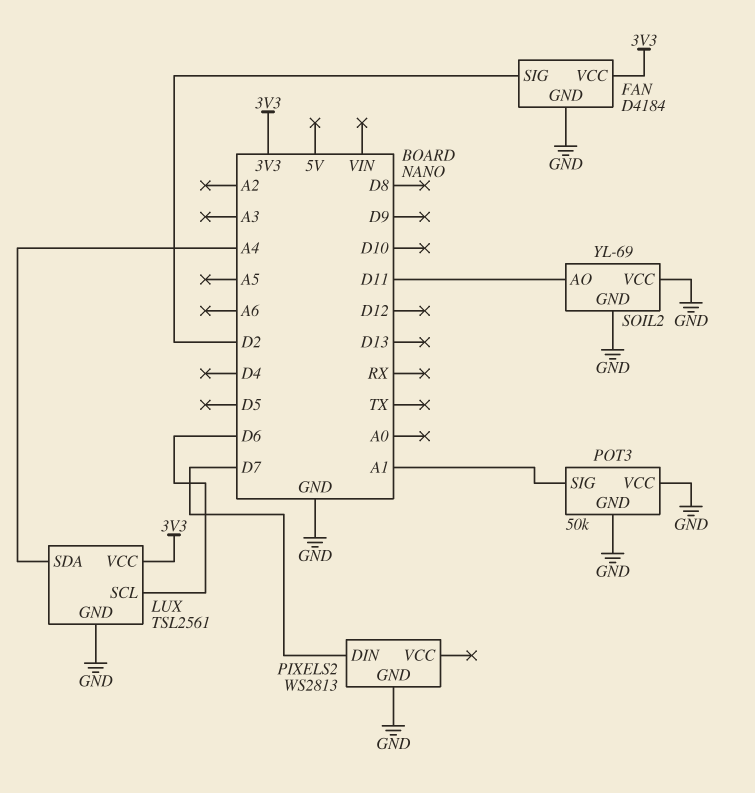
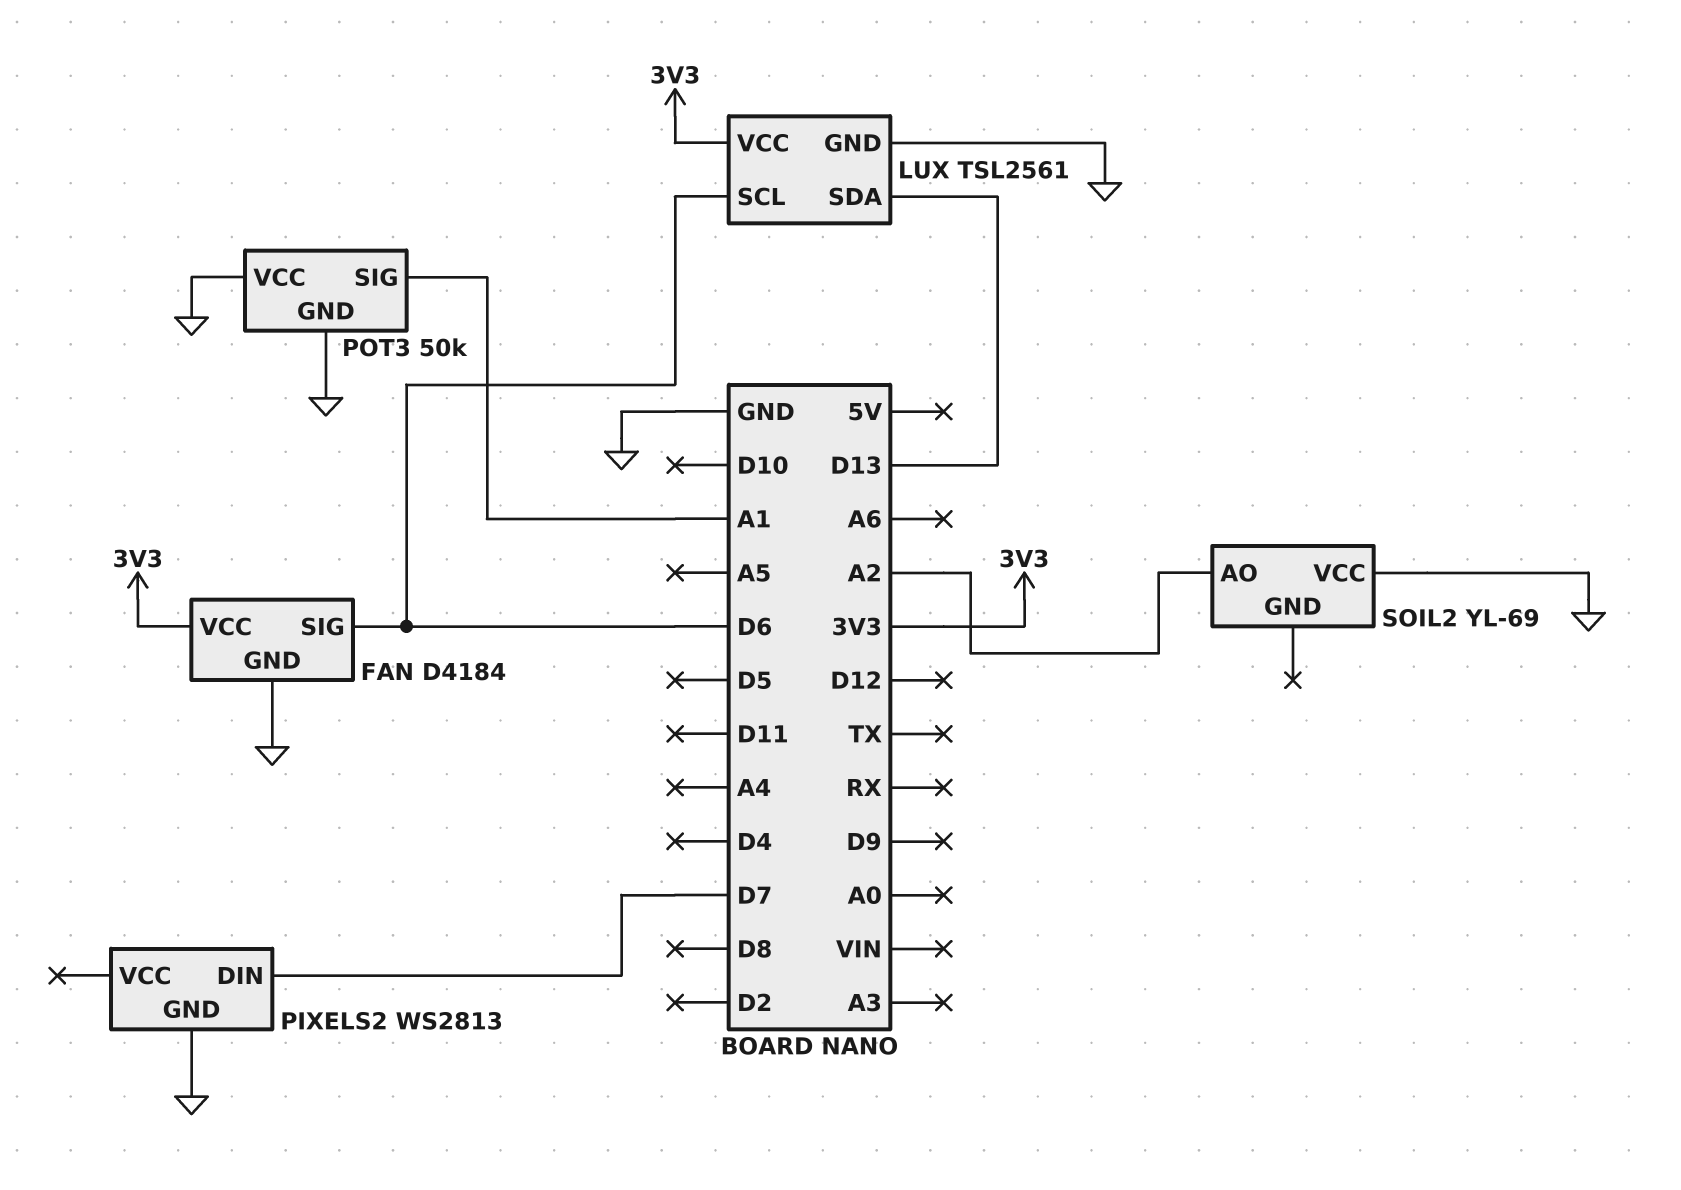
FAN pin SIG: D2 -> D6
LUX pin SDA: A4 -> D13
SOIL2 pin AO: D11 -> A2
SOIL2 pin GND: GND -> none

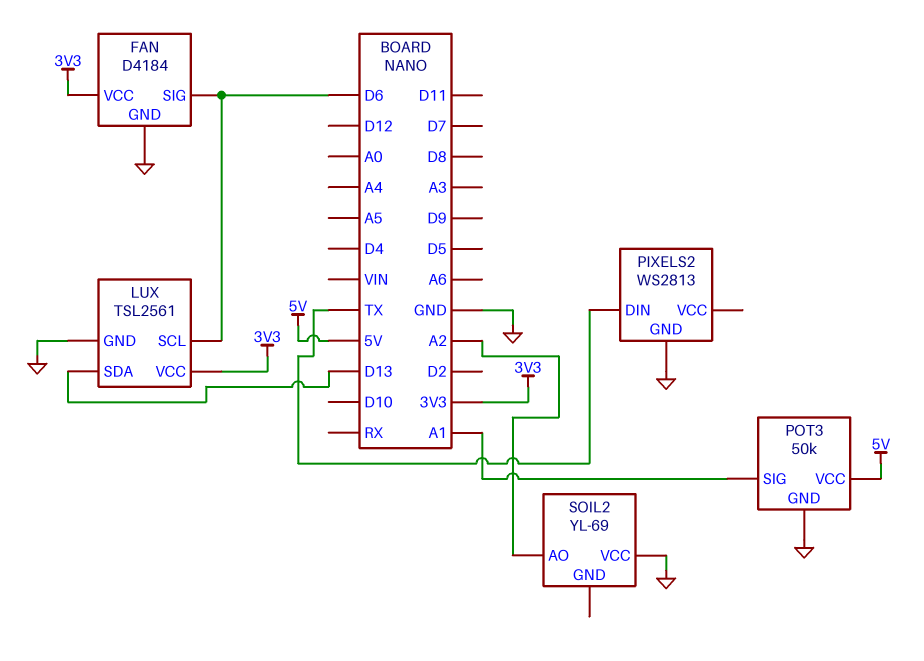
PIXELS2 pin DIN: D7 -> TX
POT3 pin VCC: GND -> 5V

